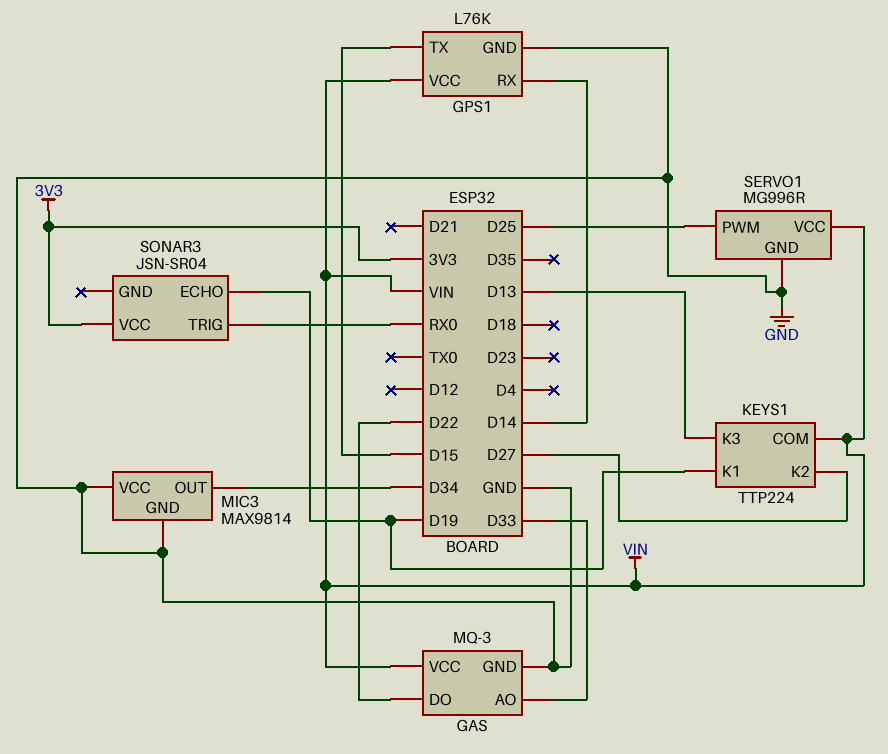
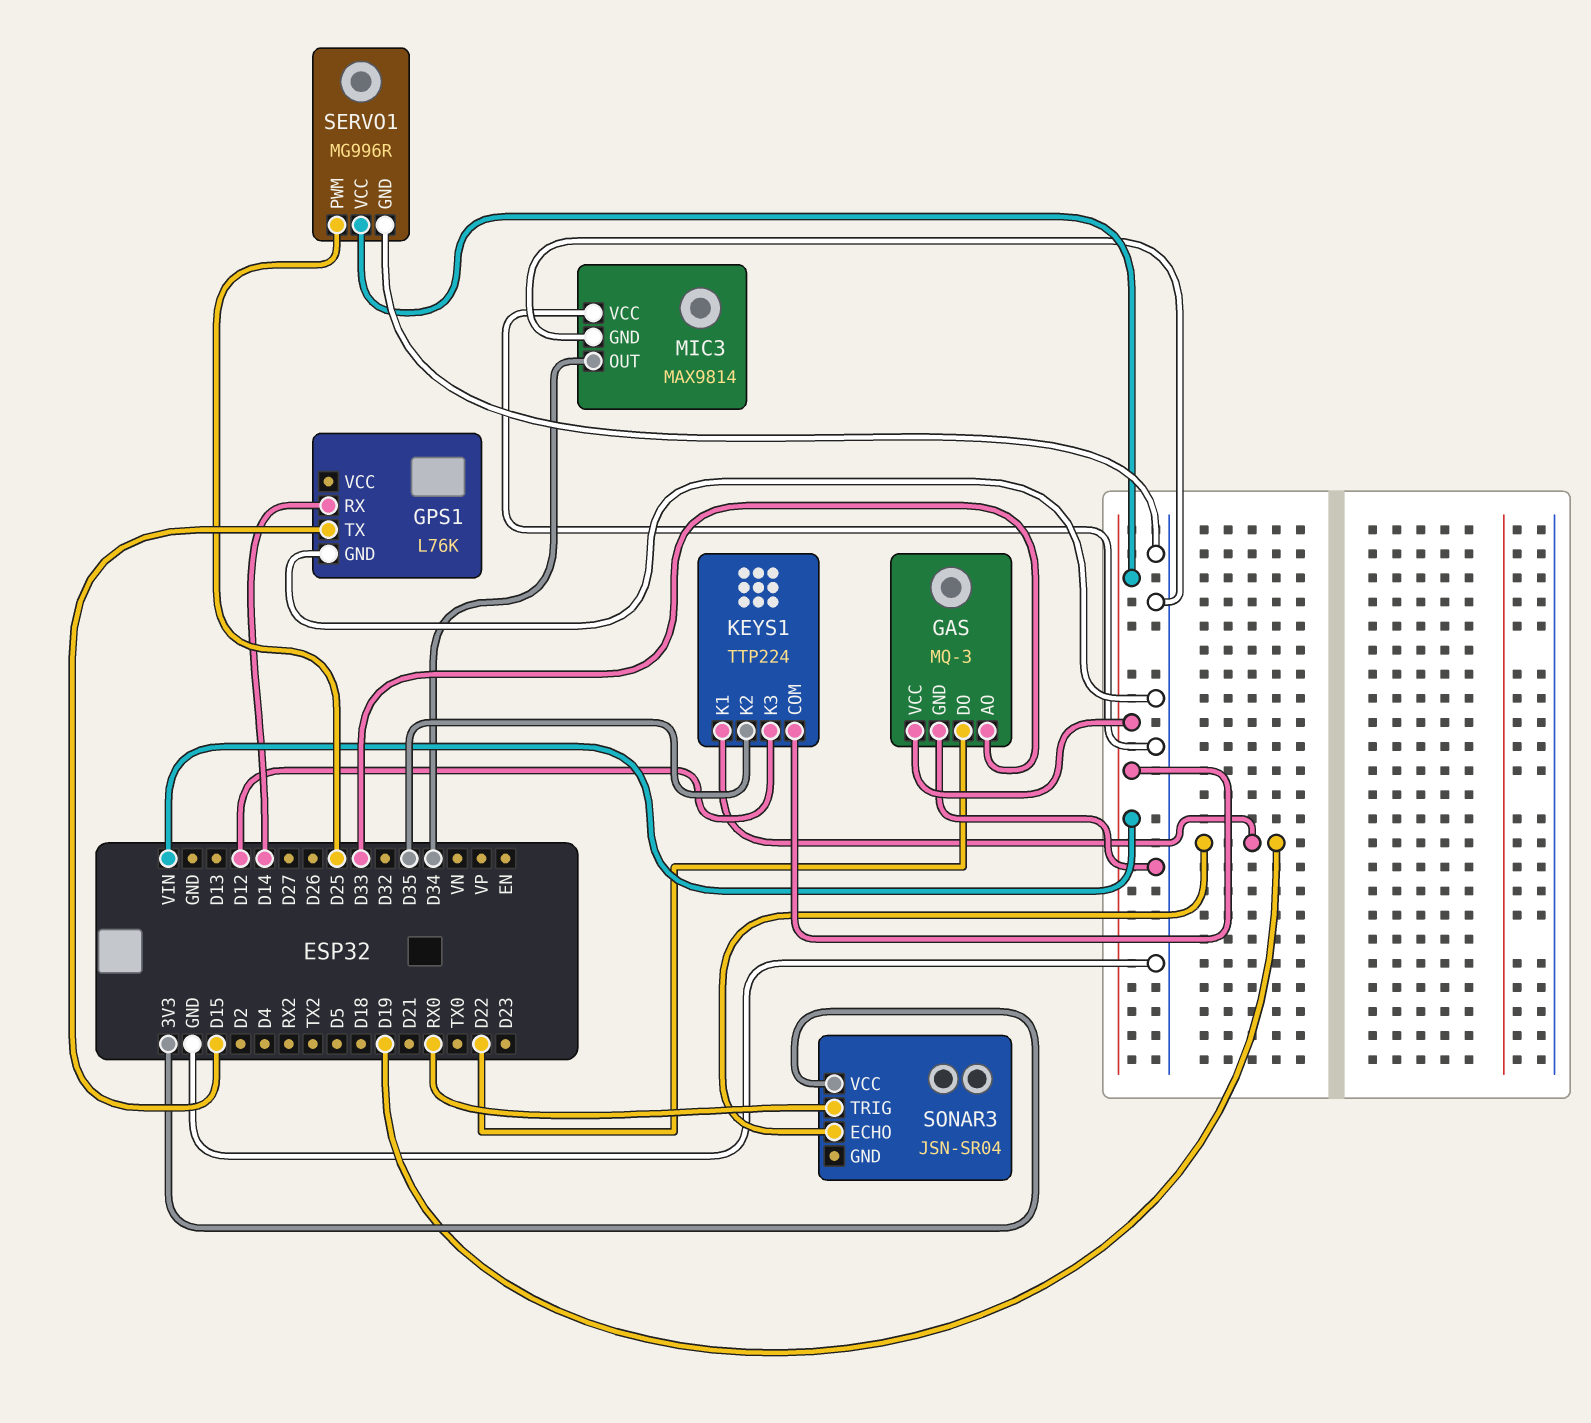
GPS1 pin VCC: VIN -> none
KEYS1 pin K2: D27 -> D35
KEYS1 pin K3: D13 -> D12

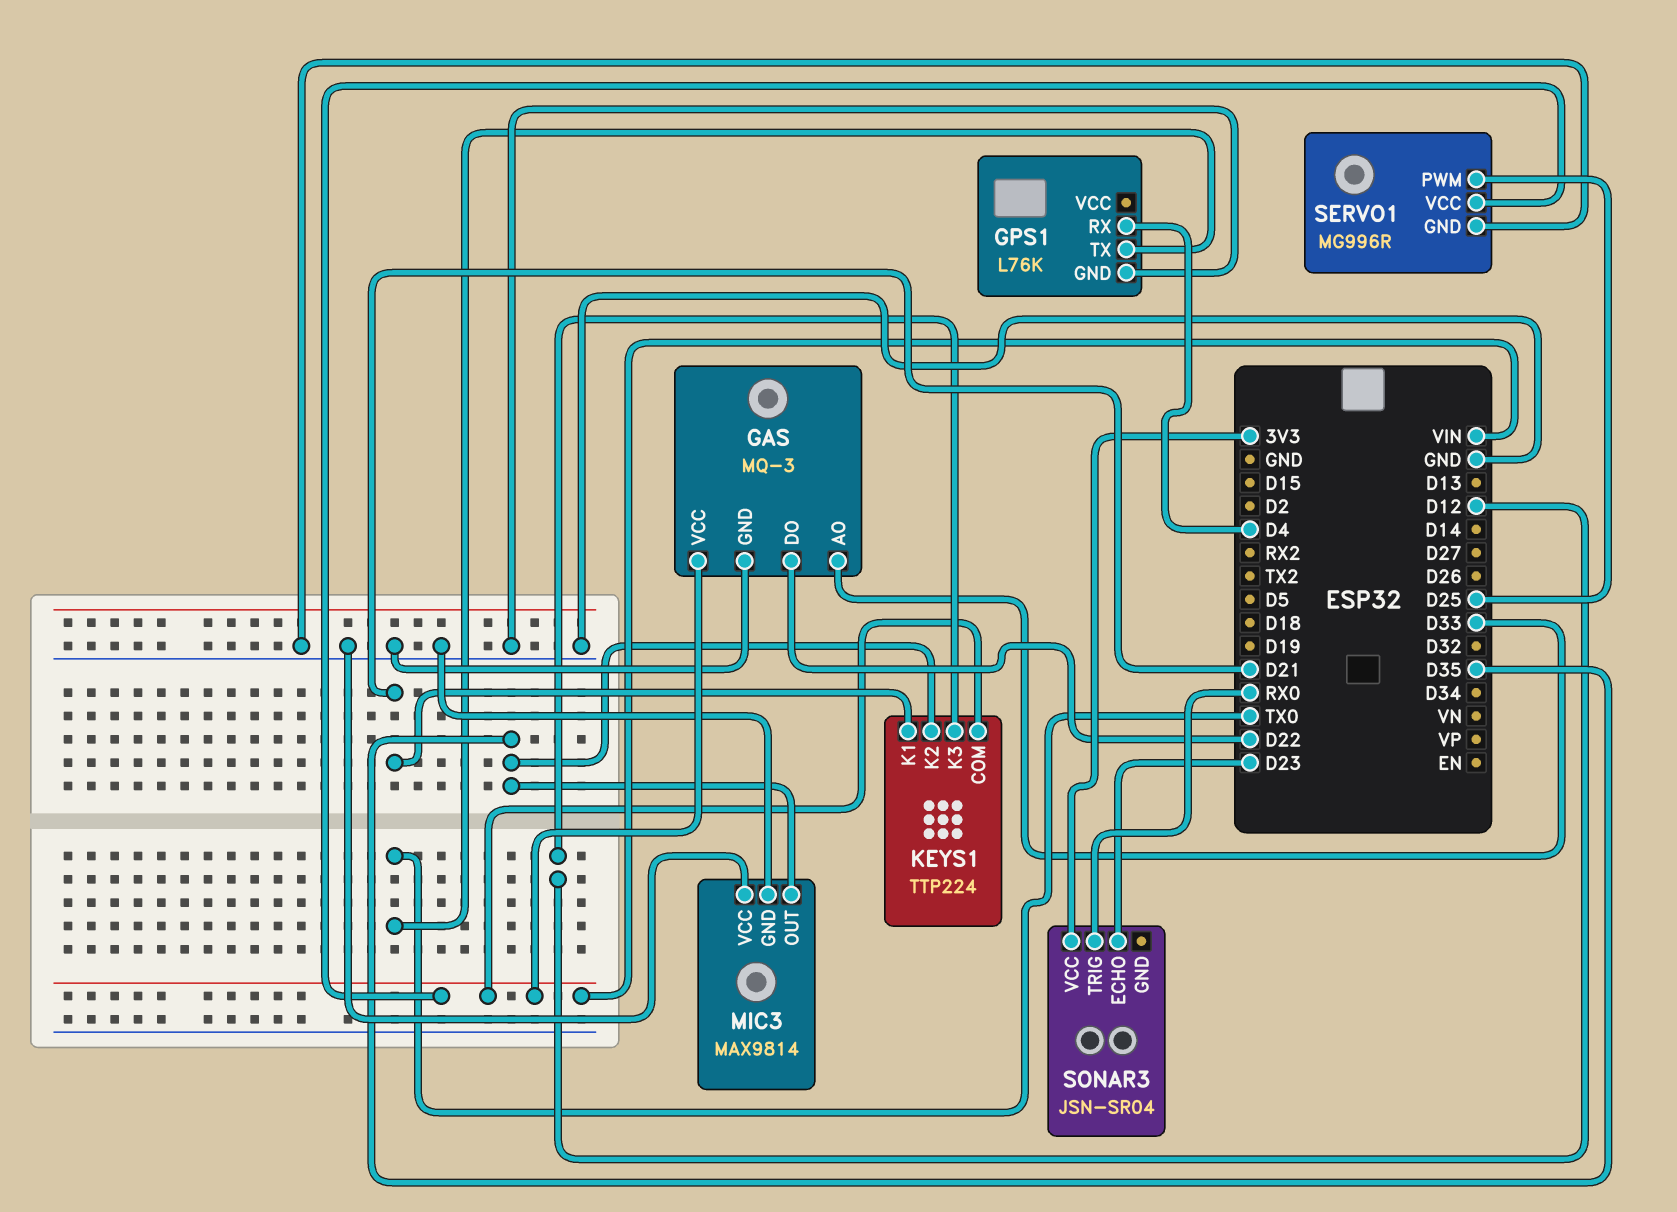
GPS1 pin RX: D14 -> D4
GPS1 pin TX: D15 -> TX0
KEYS1 pin K1: D19 -> D21
MIC3 pin OUT: D34 -> D35
SONAR3 pin ECHO: D19 -> D23

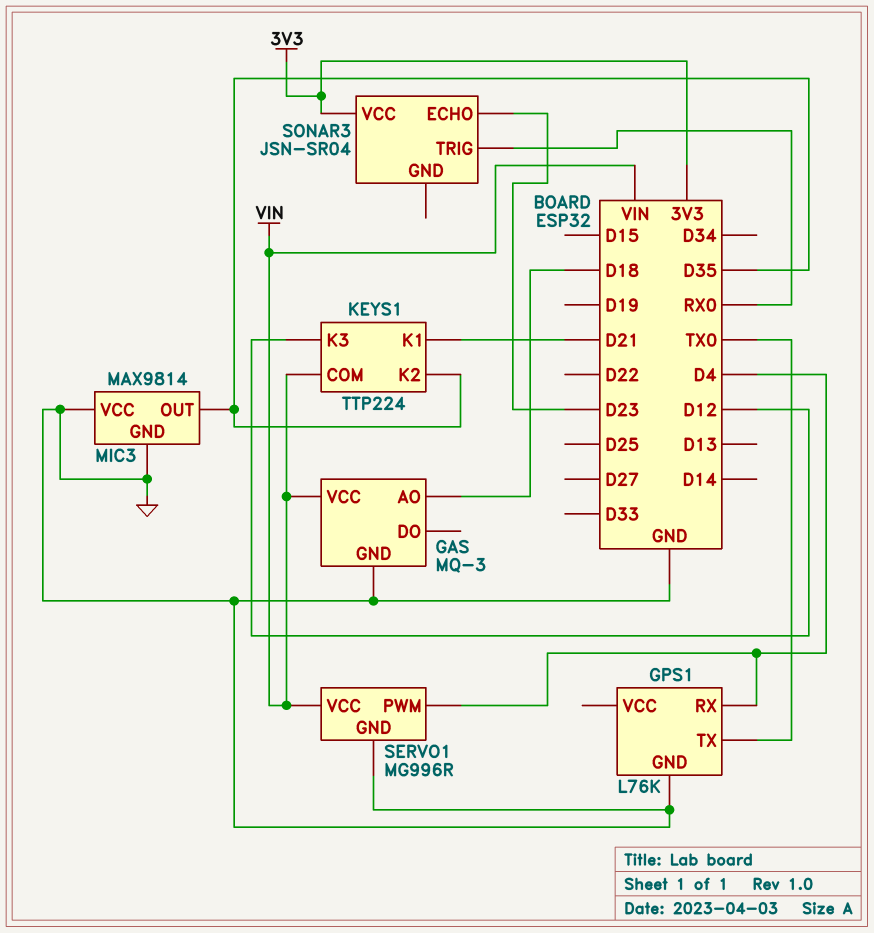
GAS pin AO: D33 -> D18
GAS pin DO: D22 -> none
SERVO1 pin PWM: D25 -> D4

